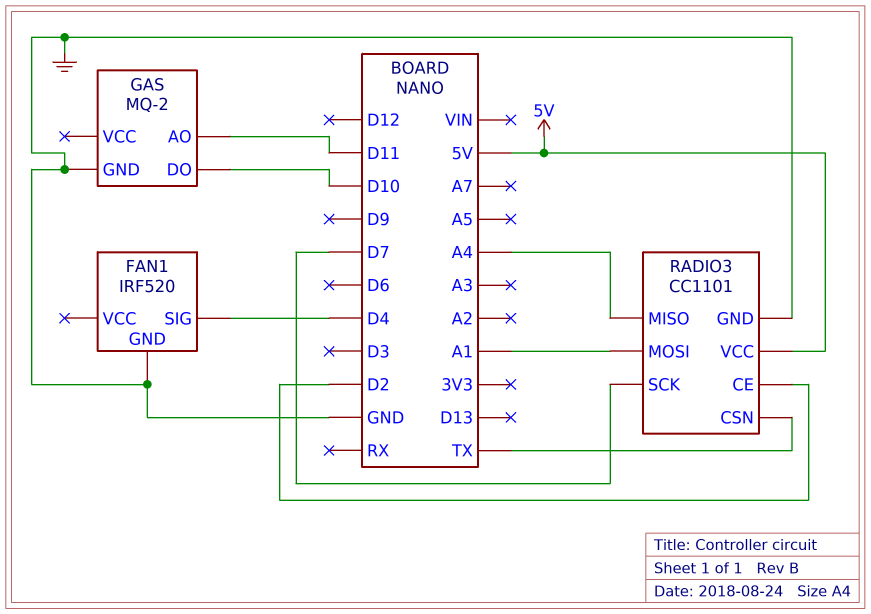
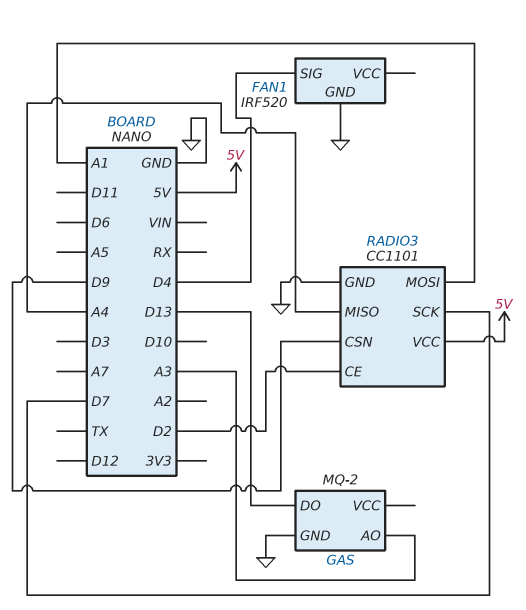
GAS pin AO: D11 -> A3
GAS pin DO: D10 -> D13
RADIO3 pin CSN: TX -> D9

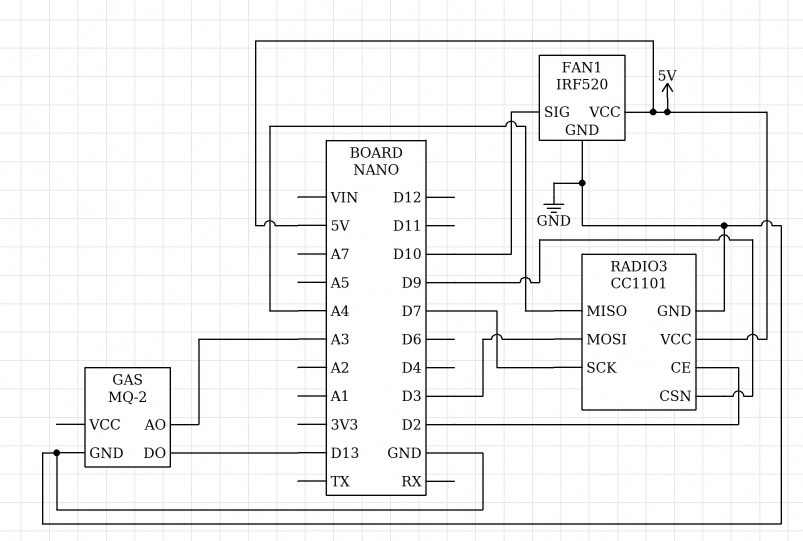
FAN1 pin SIG: D4 -> D10
FAN1 pin VCC: none -> 5V
RADIO3 pin MOSI: A1 -> D3

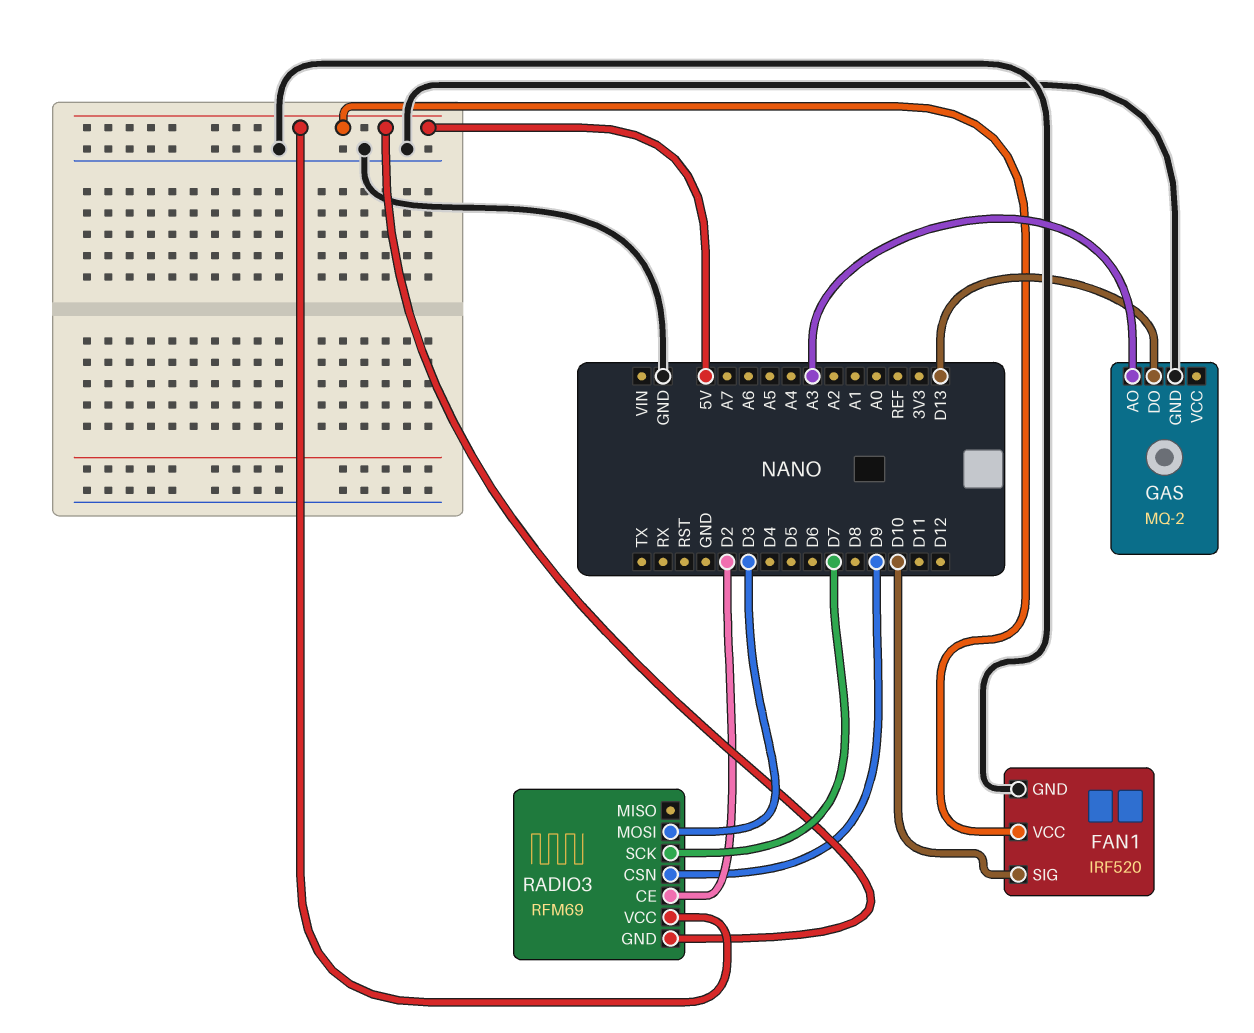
RADIO3: CC1101 -> RFM69
RADIO3 pin GND: GND -> 5V
RADIO3 pin MISO: A4 -> none

